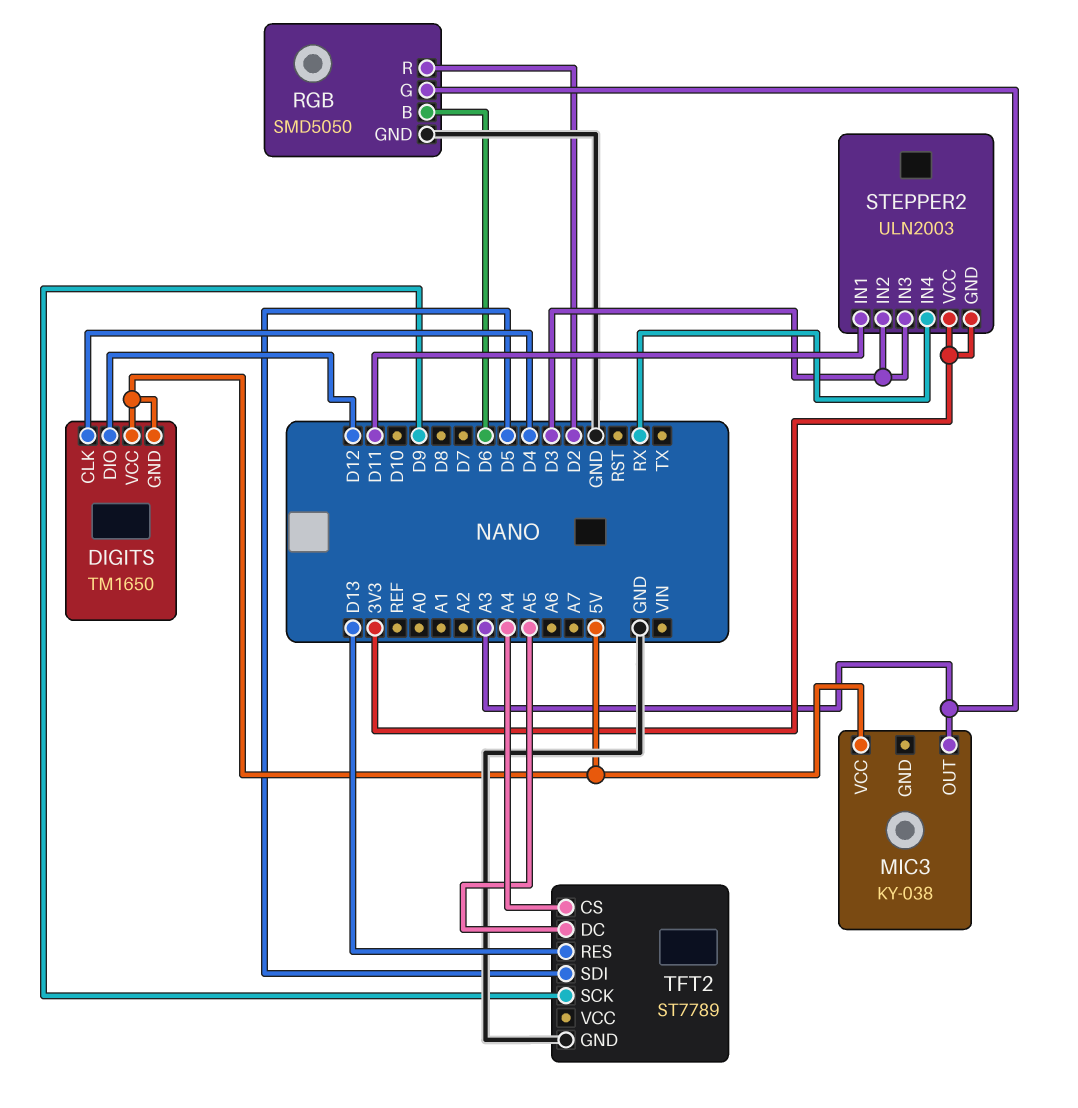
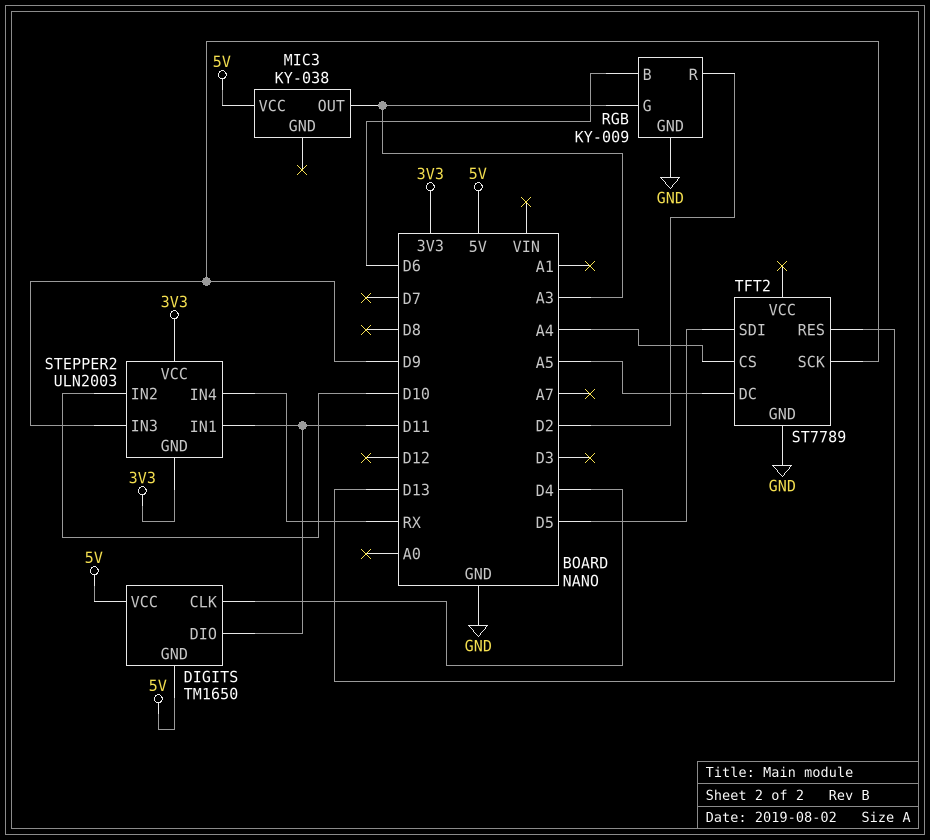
DIGITS pin DIO: D12 -> D11
RGB: SMD5050 -> KY-009
STEPPER2 pin IN2: D3 -> D10
STEPPER2 pin IN3: D3 -> D9

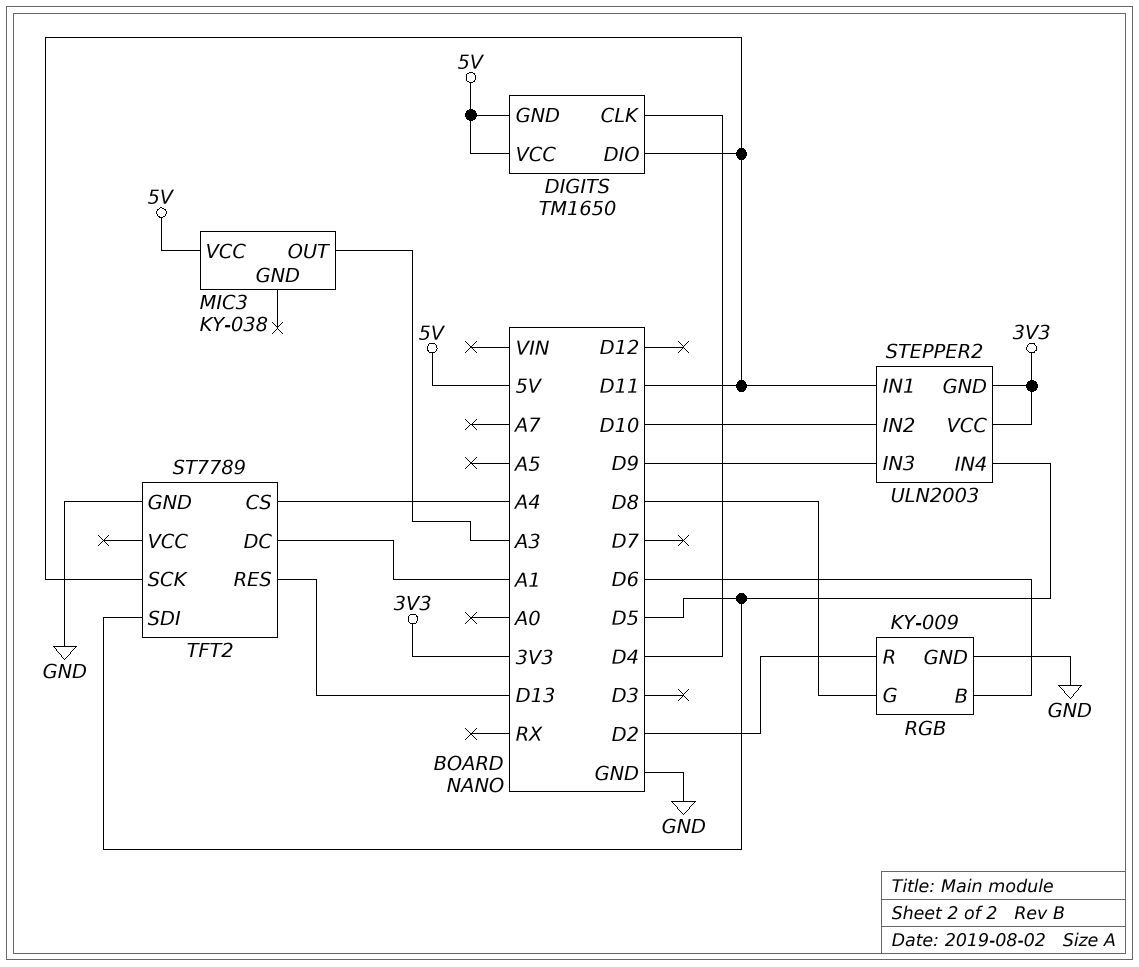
RGB pin G: A3 -> D8
STEPPER2 pin IN4: RX -> D5
TFT2 pin DC: A5 -> A1
TFT2 pin SCK: D9 -> D11

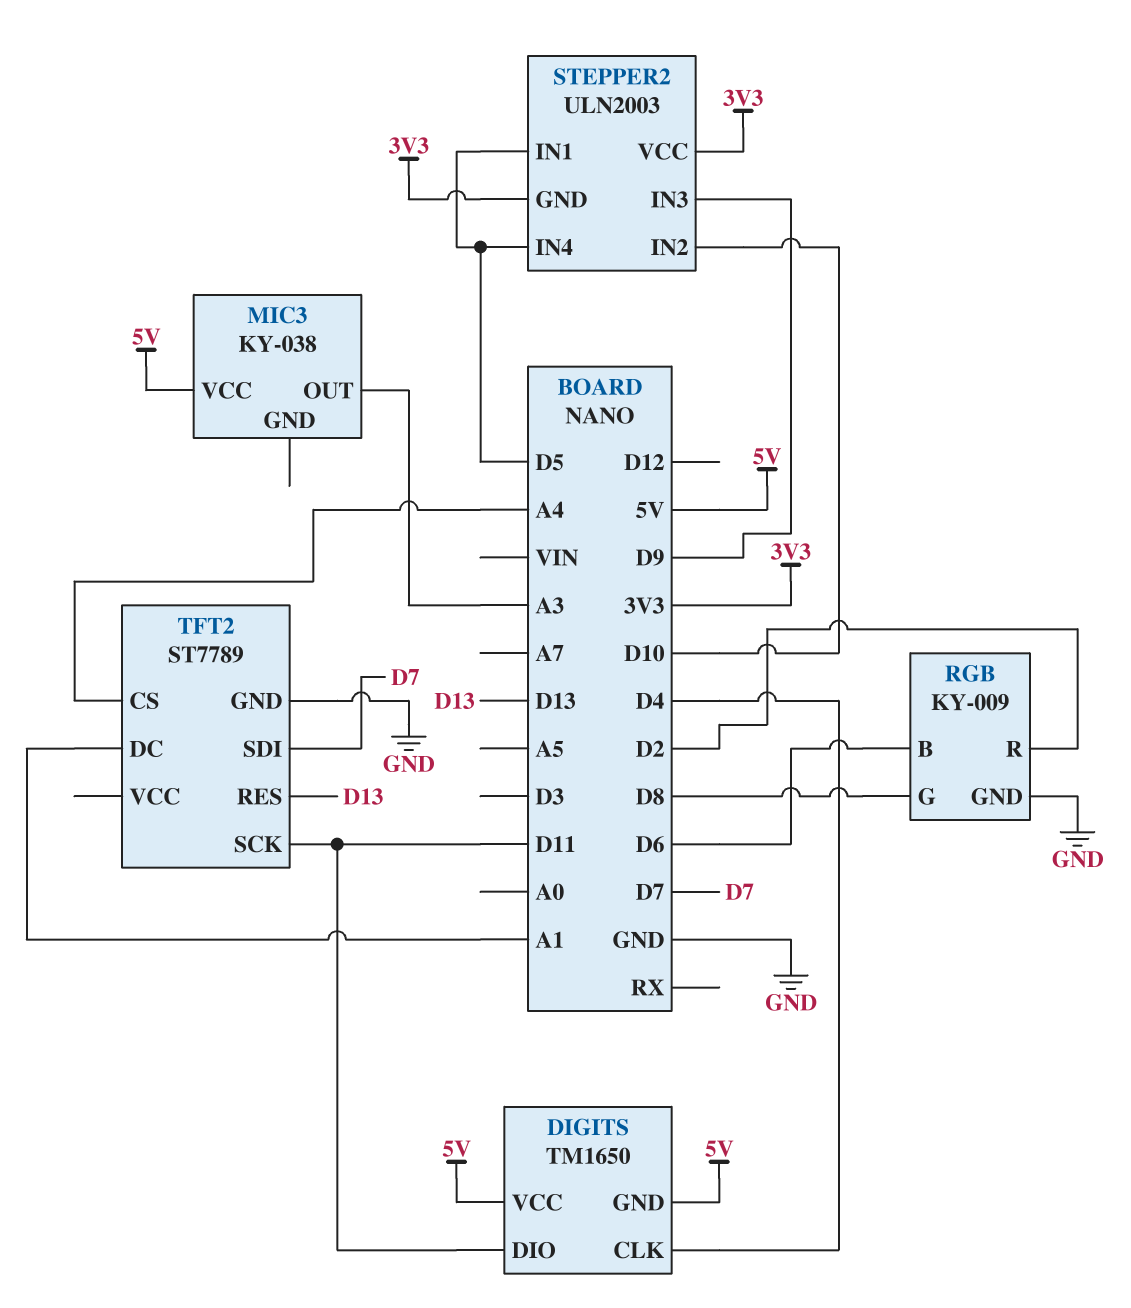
STEPPER2 pin IN1: D11 -> D5
TFT2 pin SDI: D5 -> D7

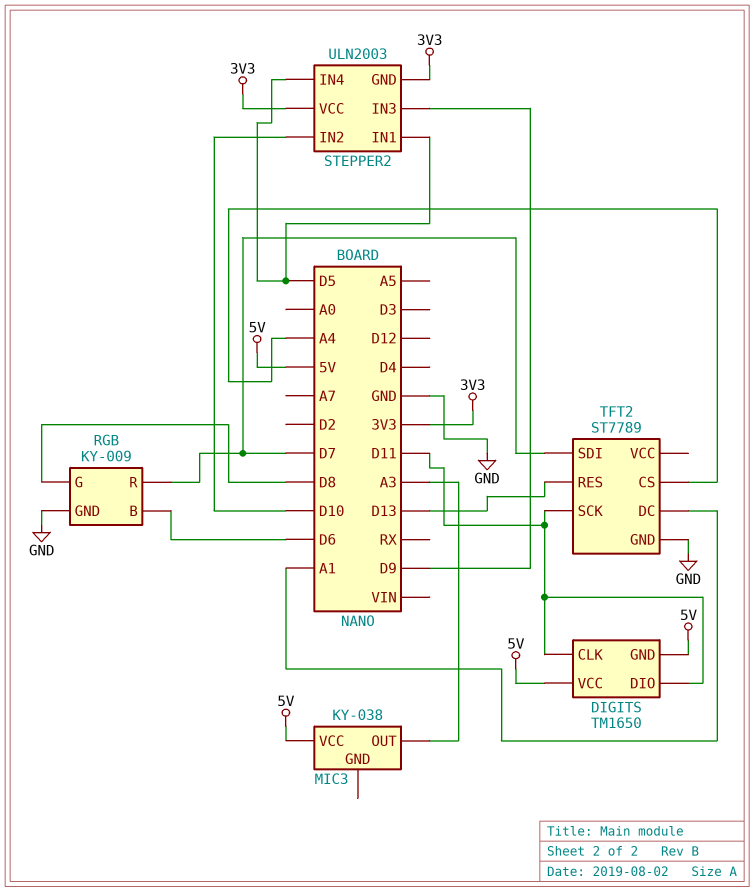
DIGITS pin CLK: D4 -> D11
RGB pin R: D2 -> D7

